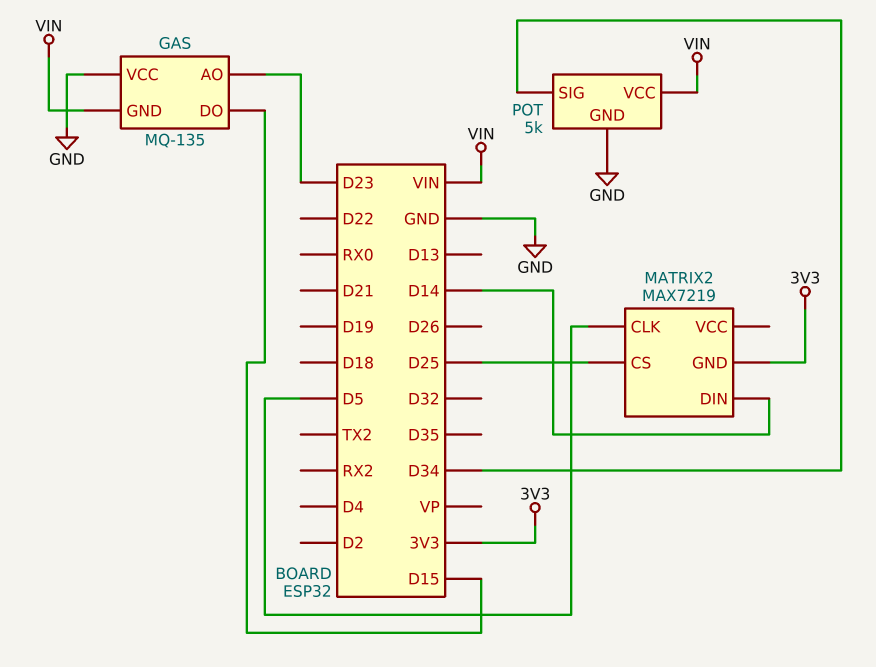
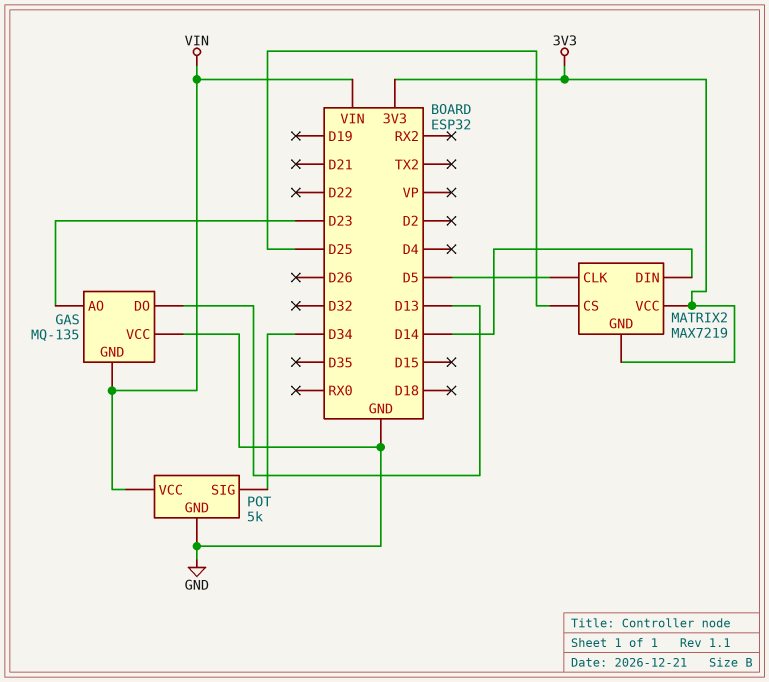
GAS pin DO: D15 -> D13
MATRIX2 pin VCC: none -> 3V3

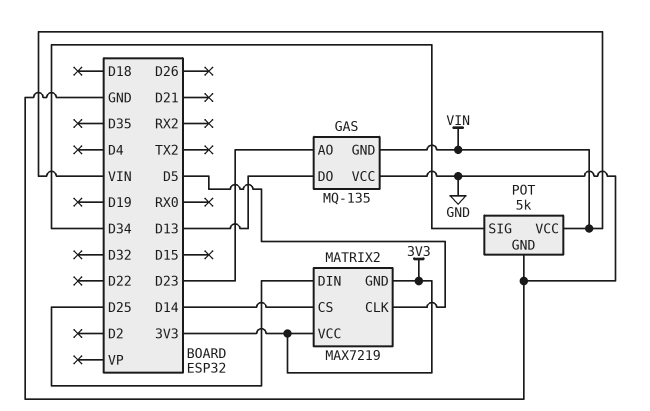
MATRIX2 pin CS: D25 -> D14
MATRIX2 pin DIN: D14 -> D25

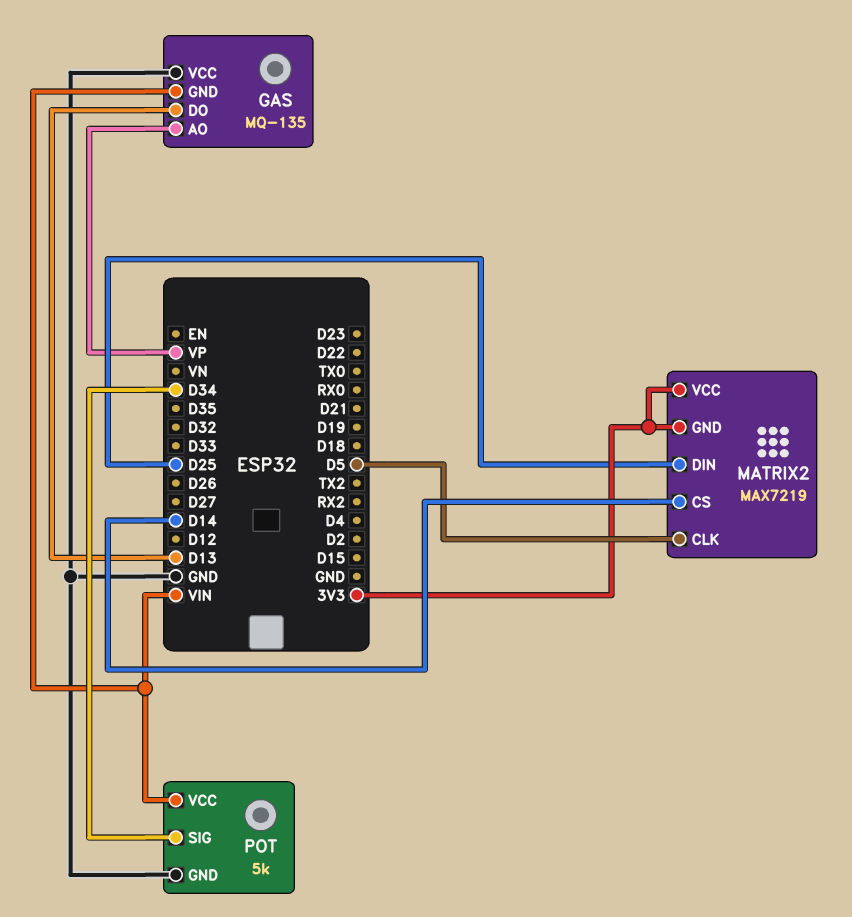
GAS pin AO: D23 -> VP

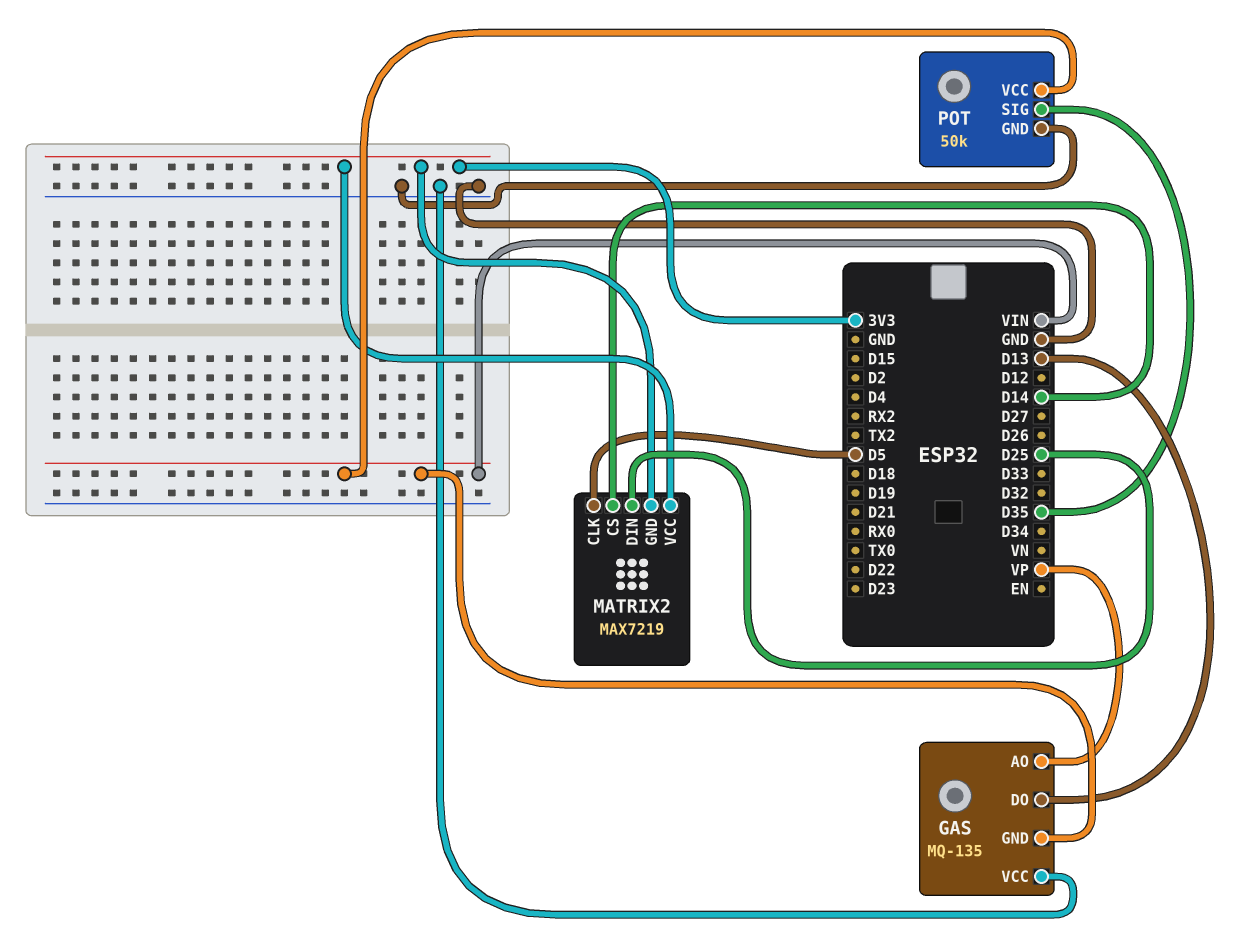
POT: 5k -> 50k
POT pin SIG: D34 -> D35

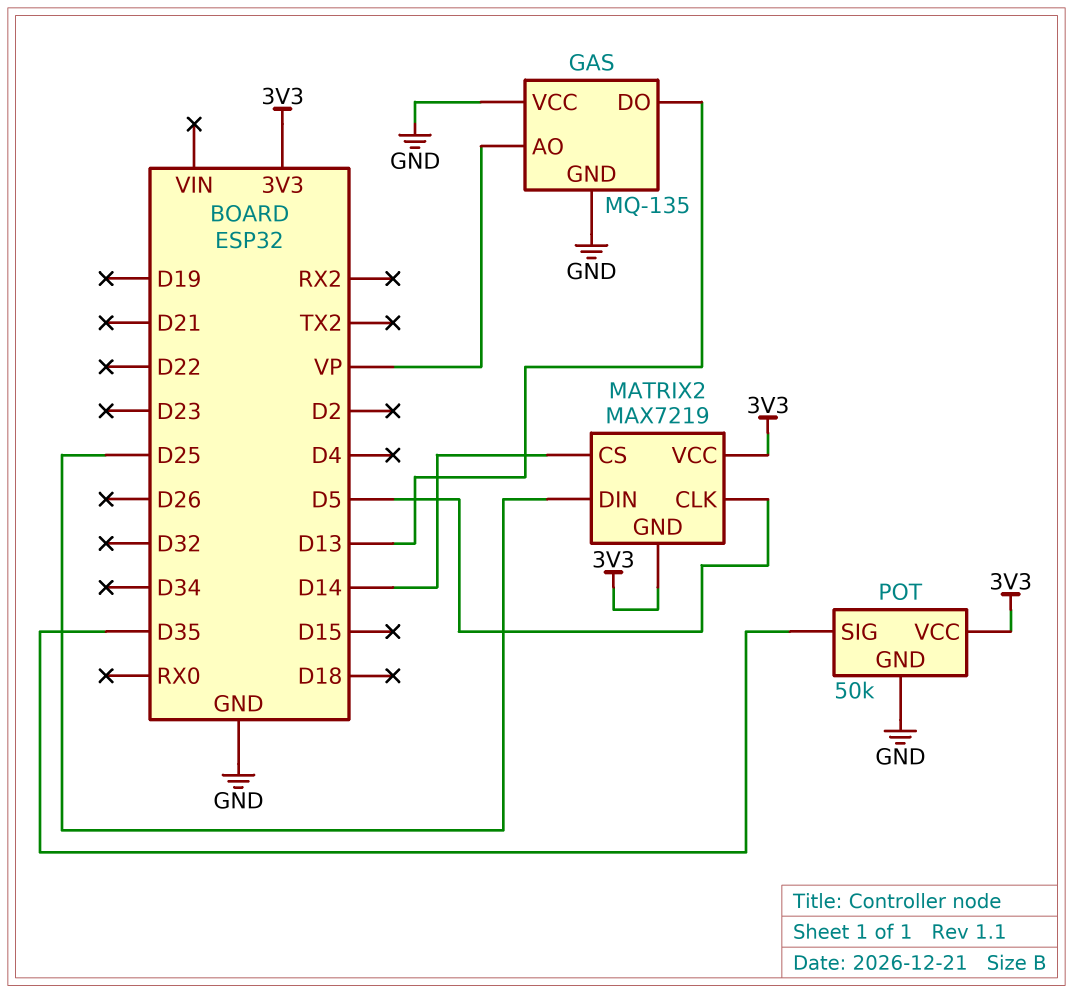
GAS pin GND: VIN -> GND
POT pin VCC: VIN -> 3V3

